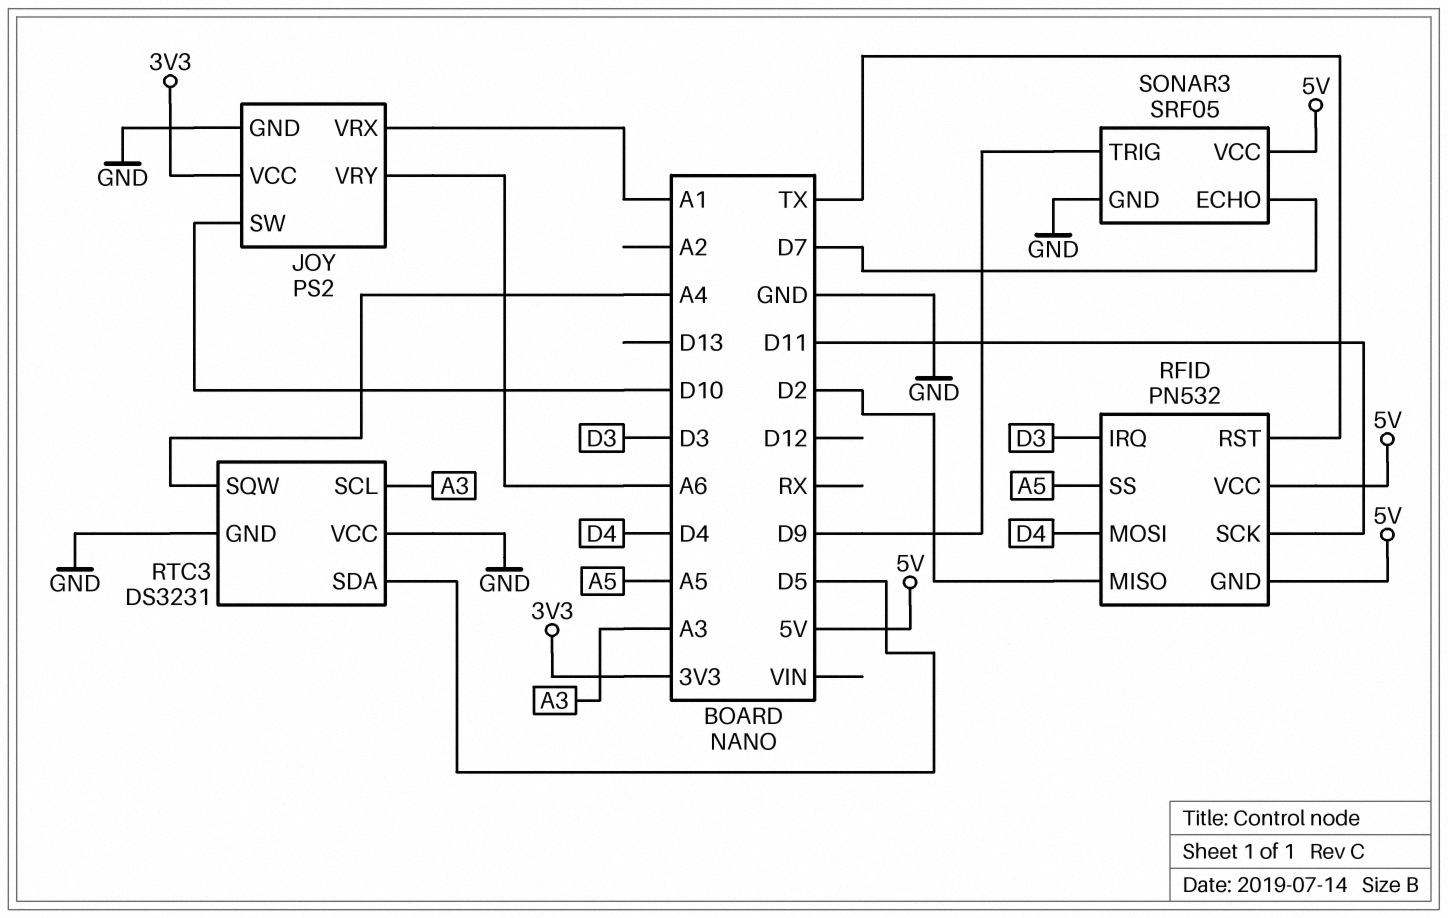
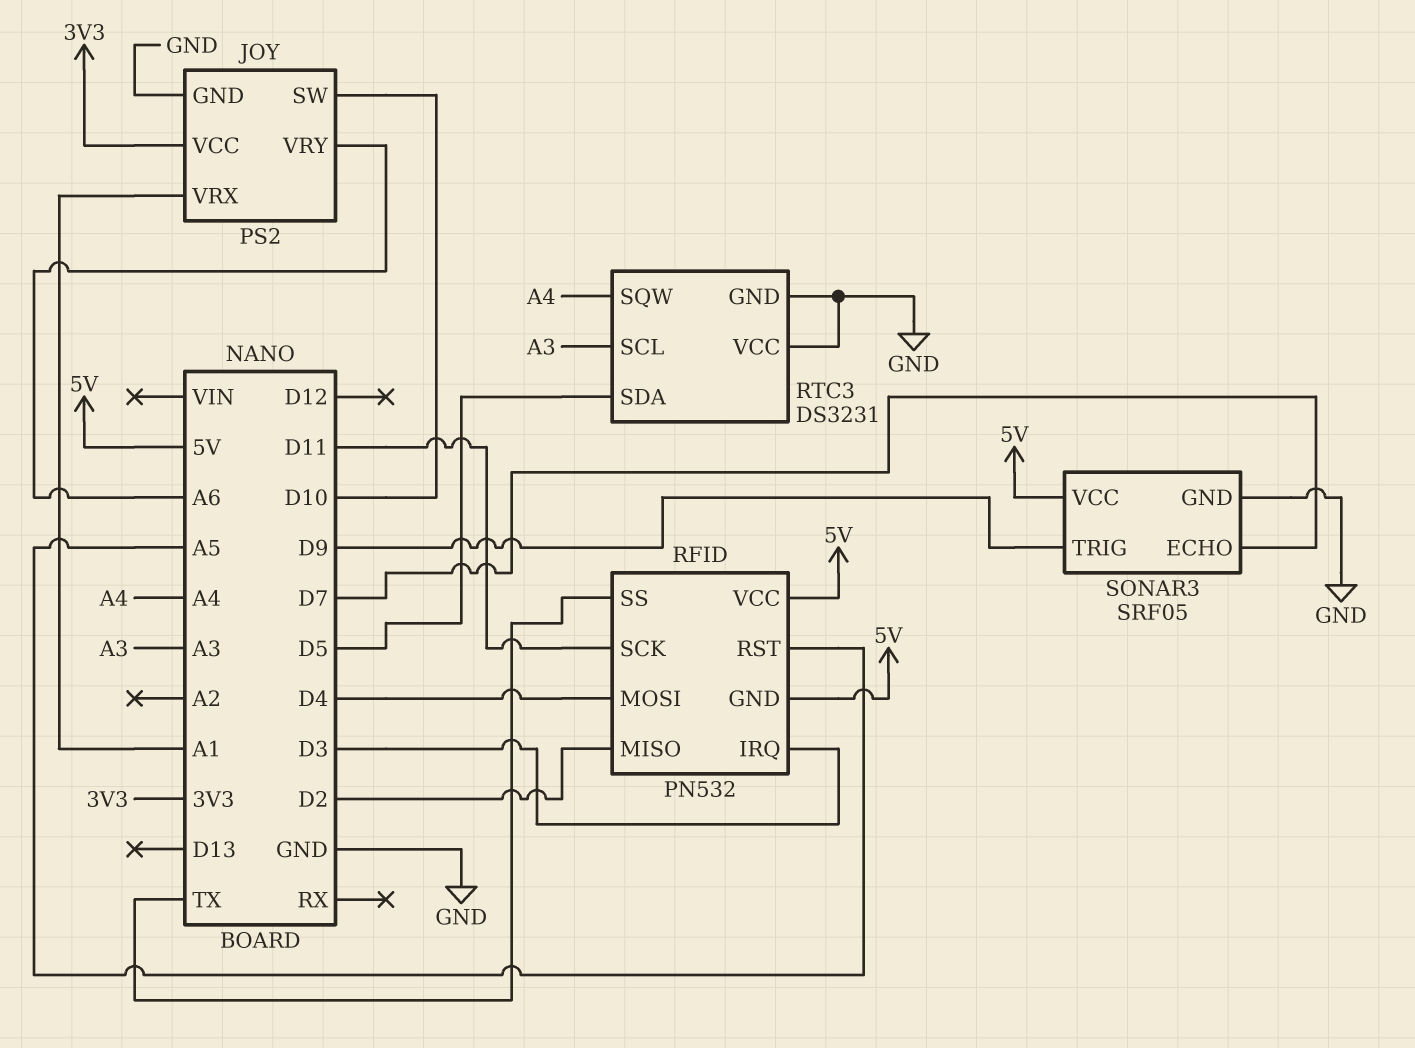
RFID pin RST: TX -> A5
RFID pin SS: A5 -> TX

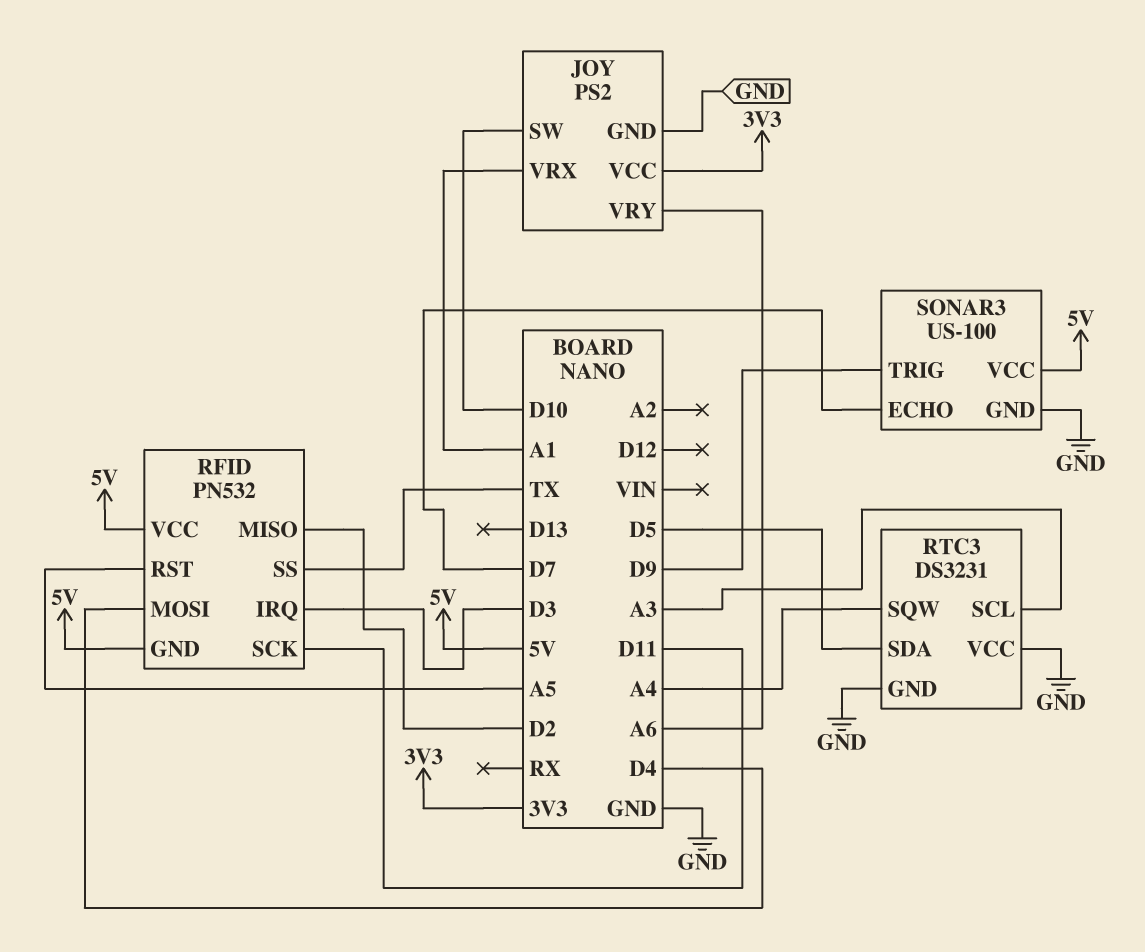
SONAR3: SRF05 -> US-100

